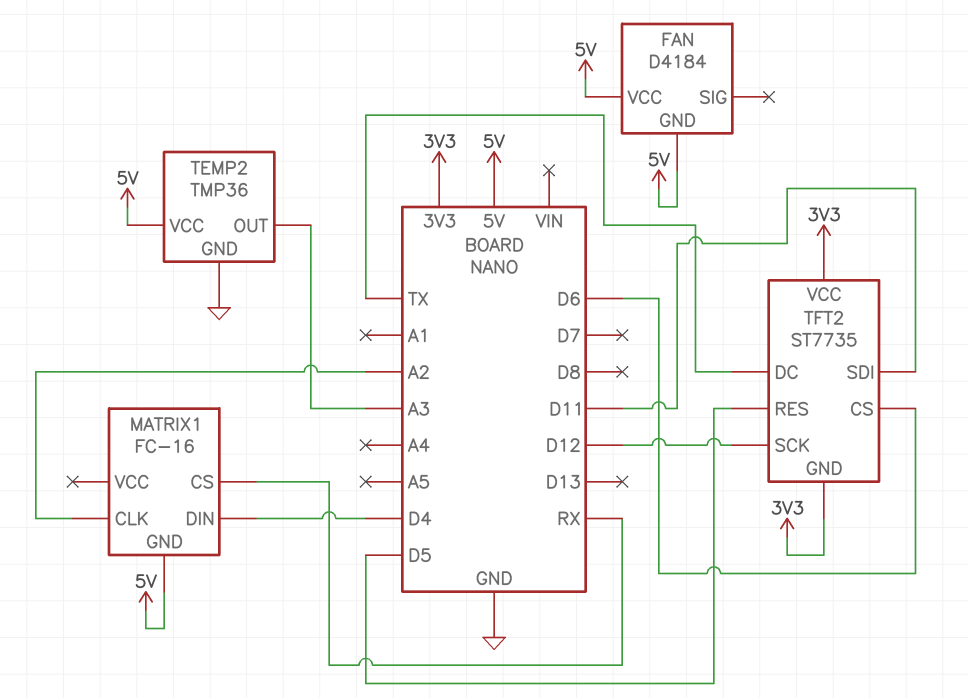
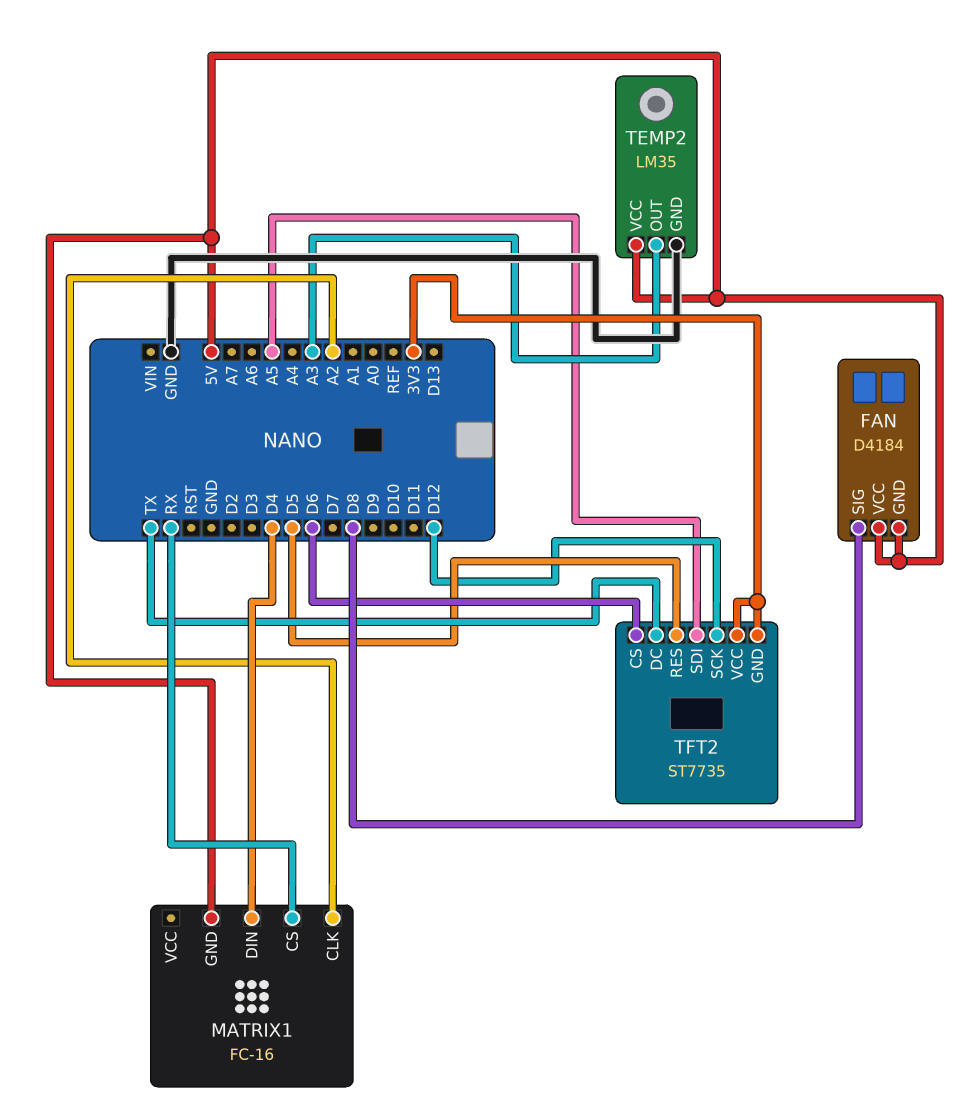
FAN pin SIG: none -> D8
TEMP2: TMP36 -> LM35
TFT2 pin SDI: D11 -> A5

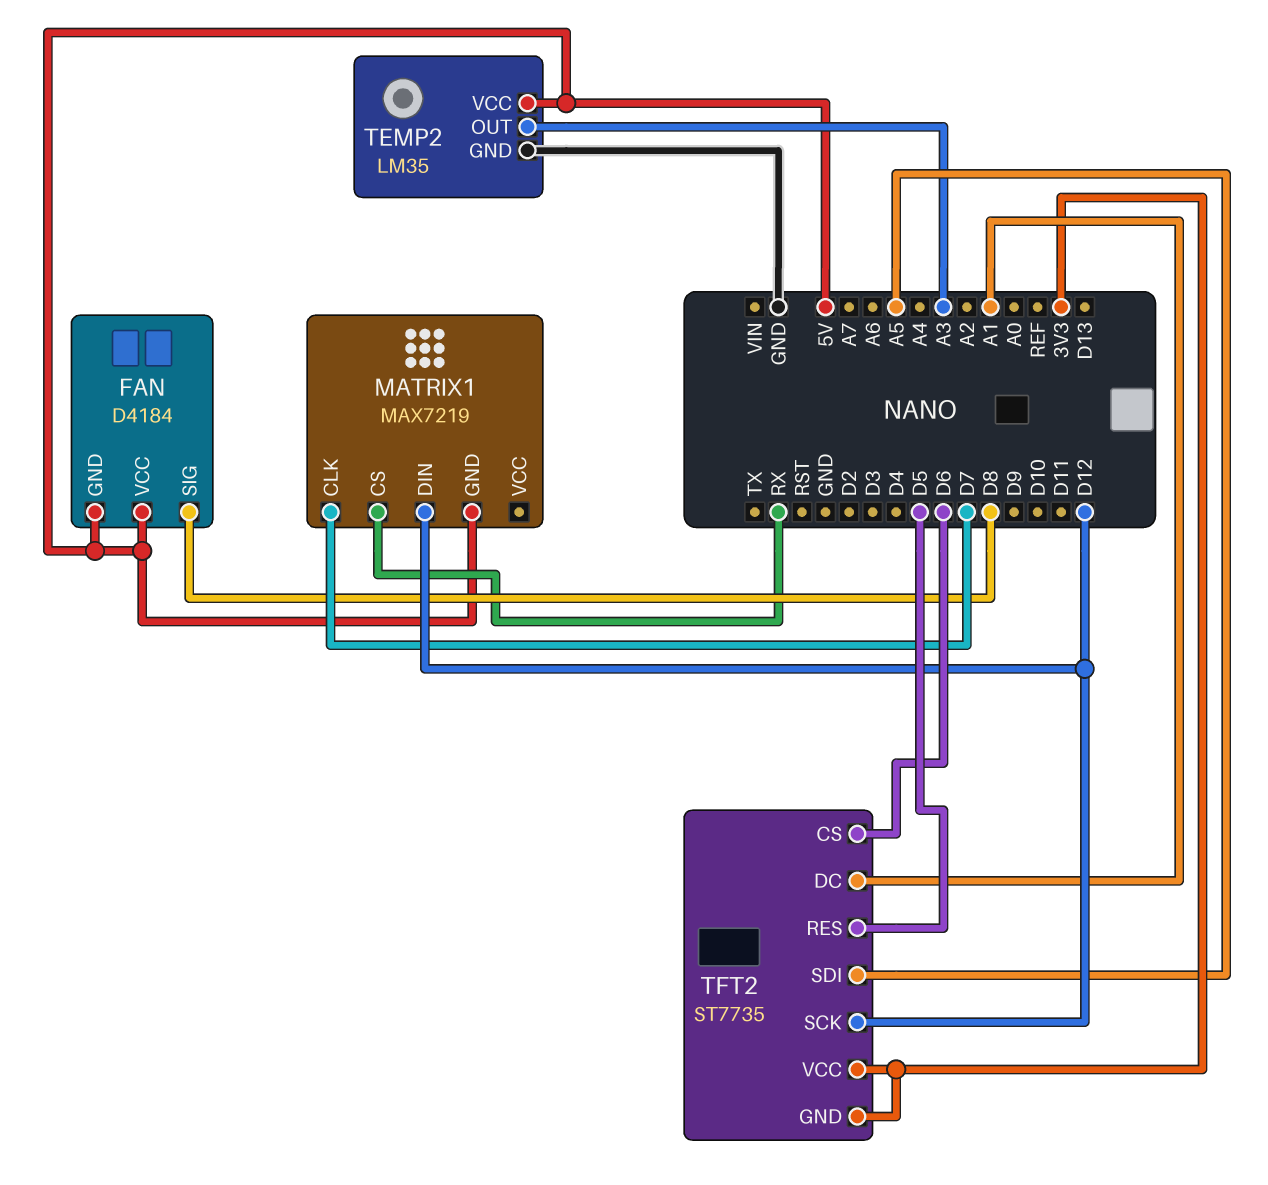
MATRIX1: FC-16 -> MAX7219
MATRIX1 pin CLK: A2 -> D7
MATRIX1 pin DIN: D4 -> D12
TFT2 pin DC: TX -> A1

